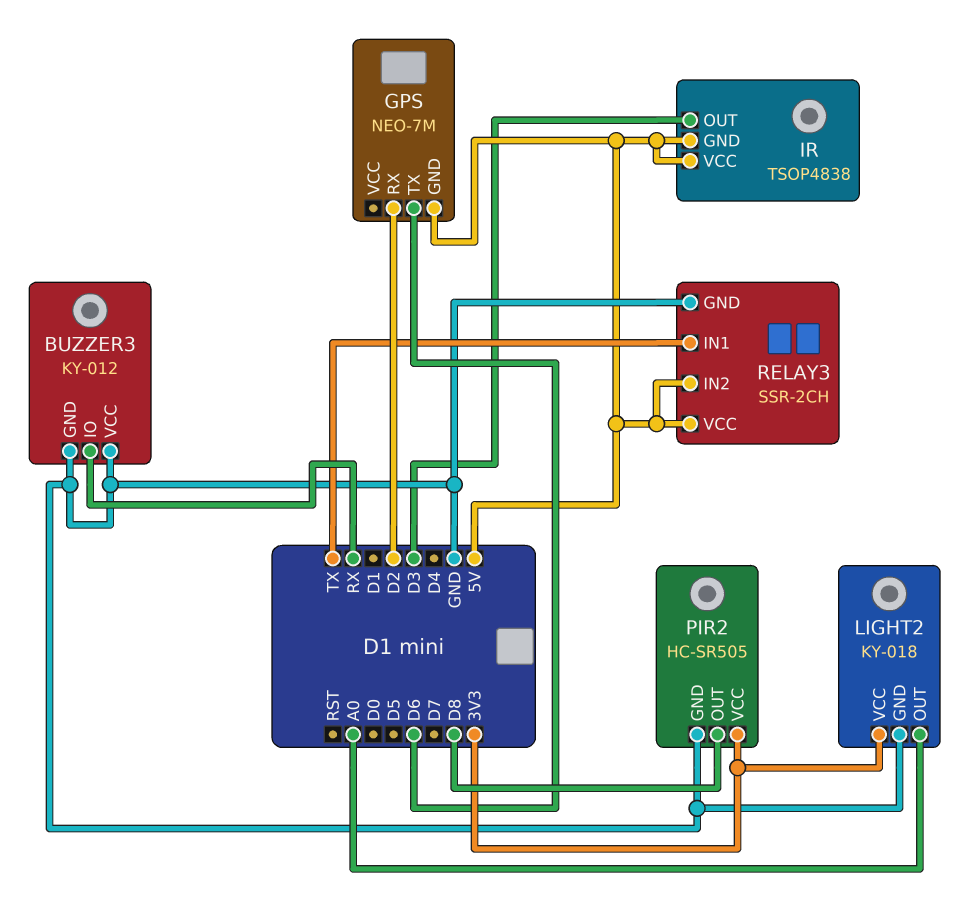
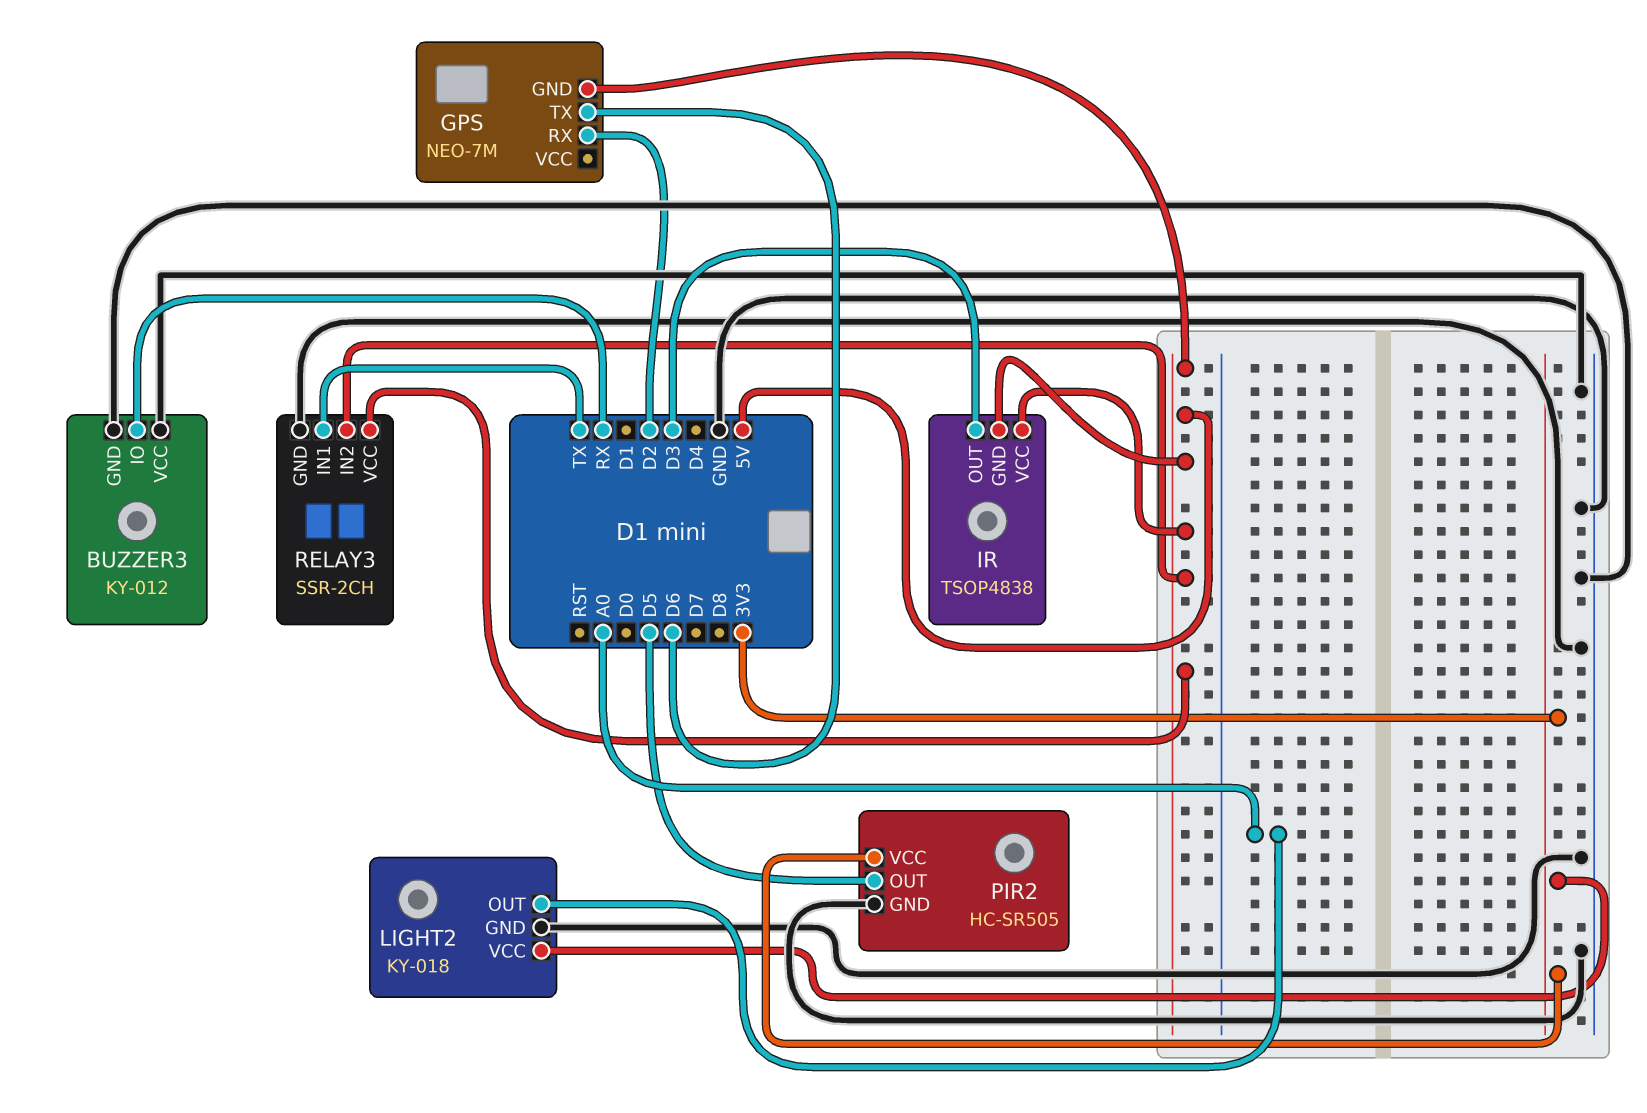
PIR2 pin OUT: D8 -> D5

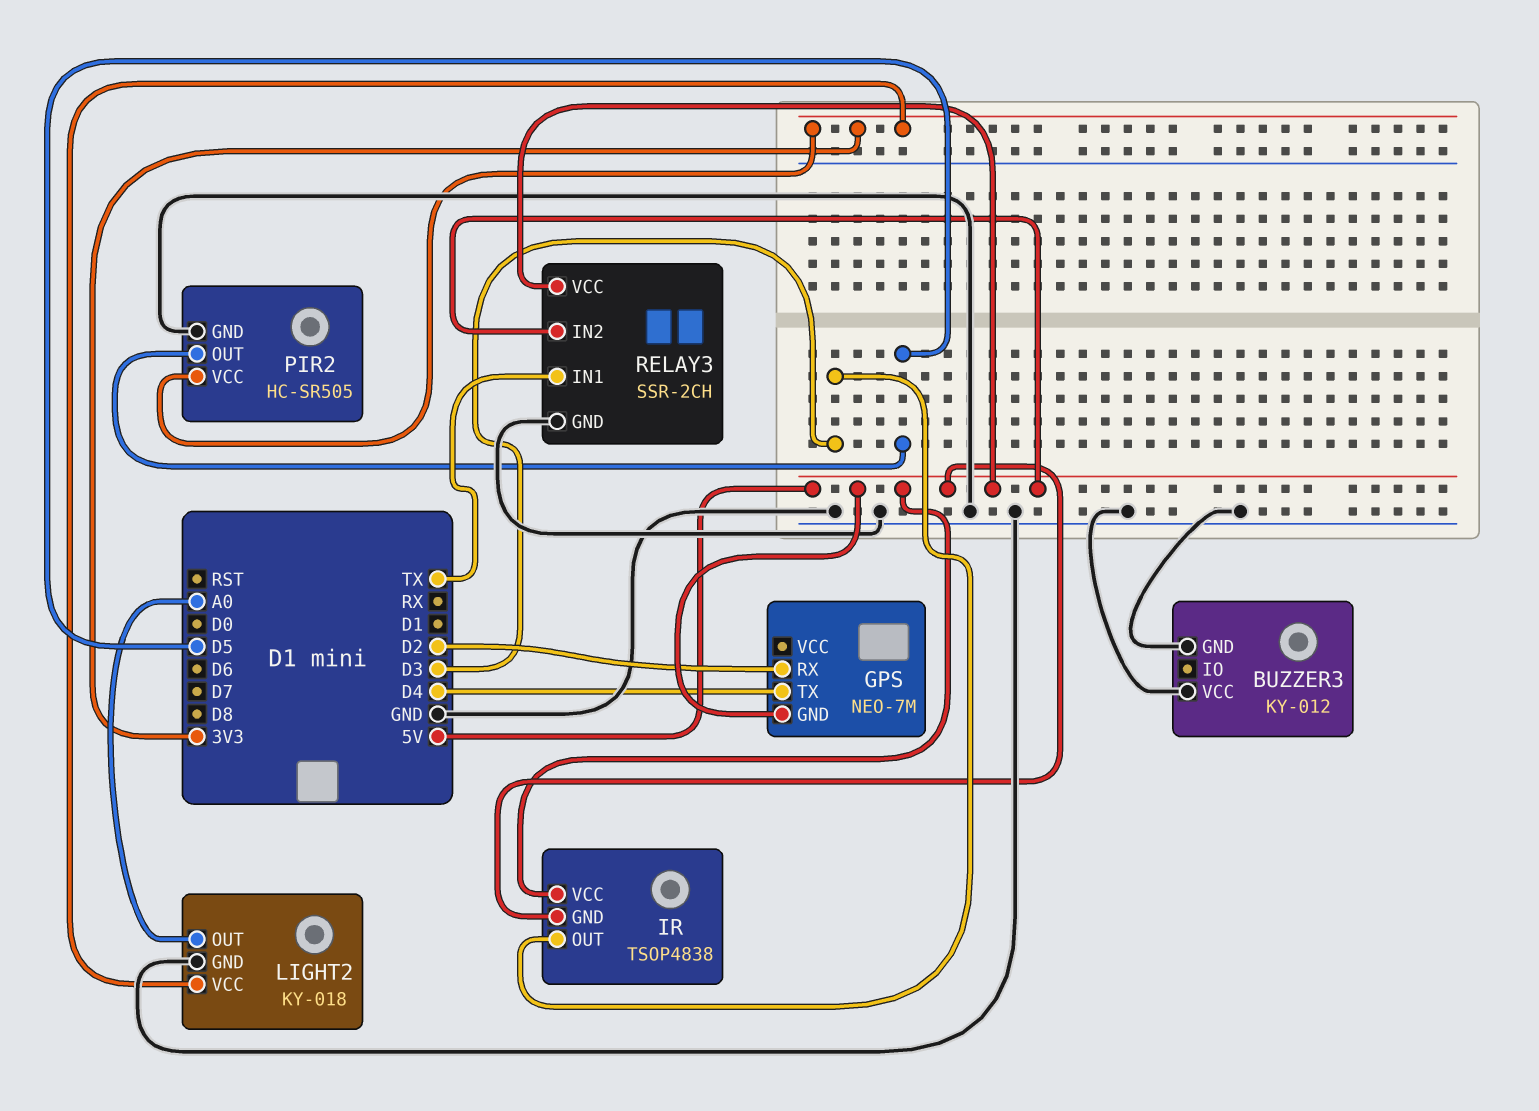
BUZZER3 pin IO: RX -> none
GPS pin TX: D6 -> D4

